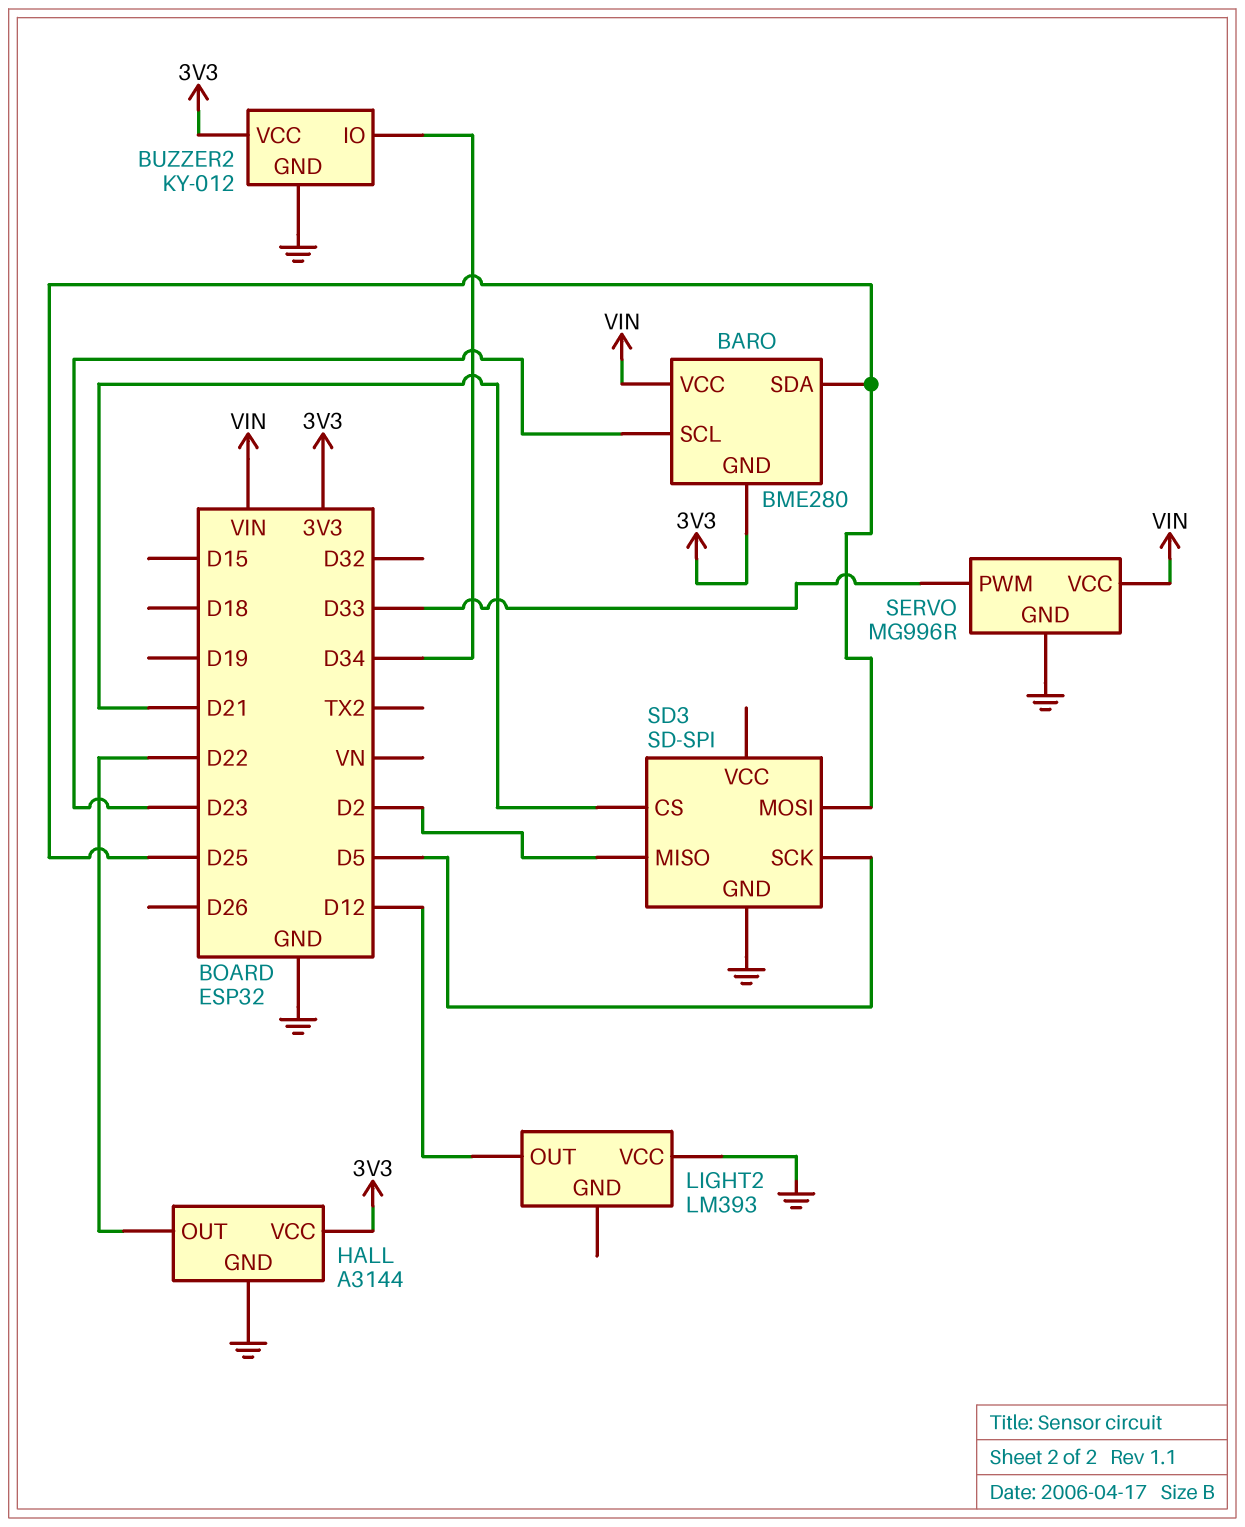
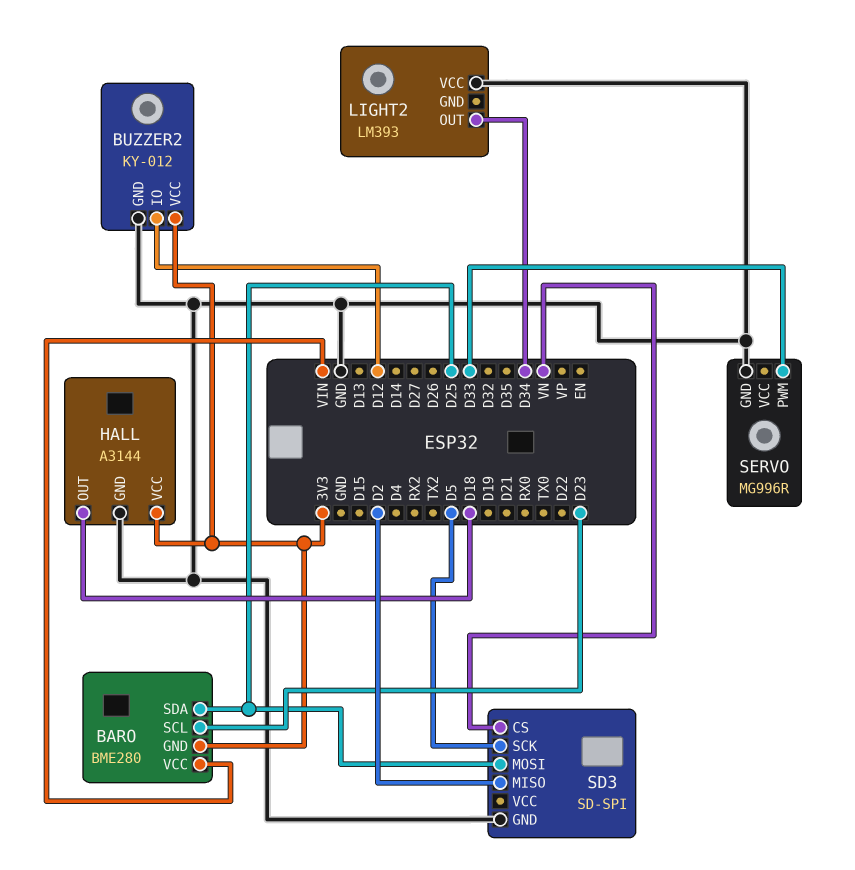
BUZZER2 pin IO: D34 -> D12
HALL pin OUT: D22 -> D18
LIGHT2 pin OUT: D12 -> D34
SD3 pin CS: D21 -> VN
SERVO pin VCC: VIN -> none

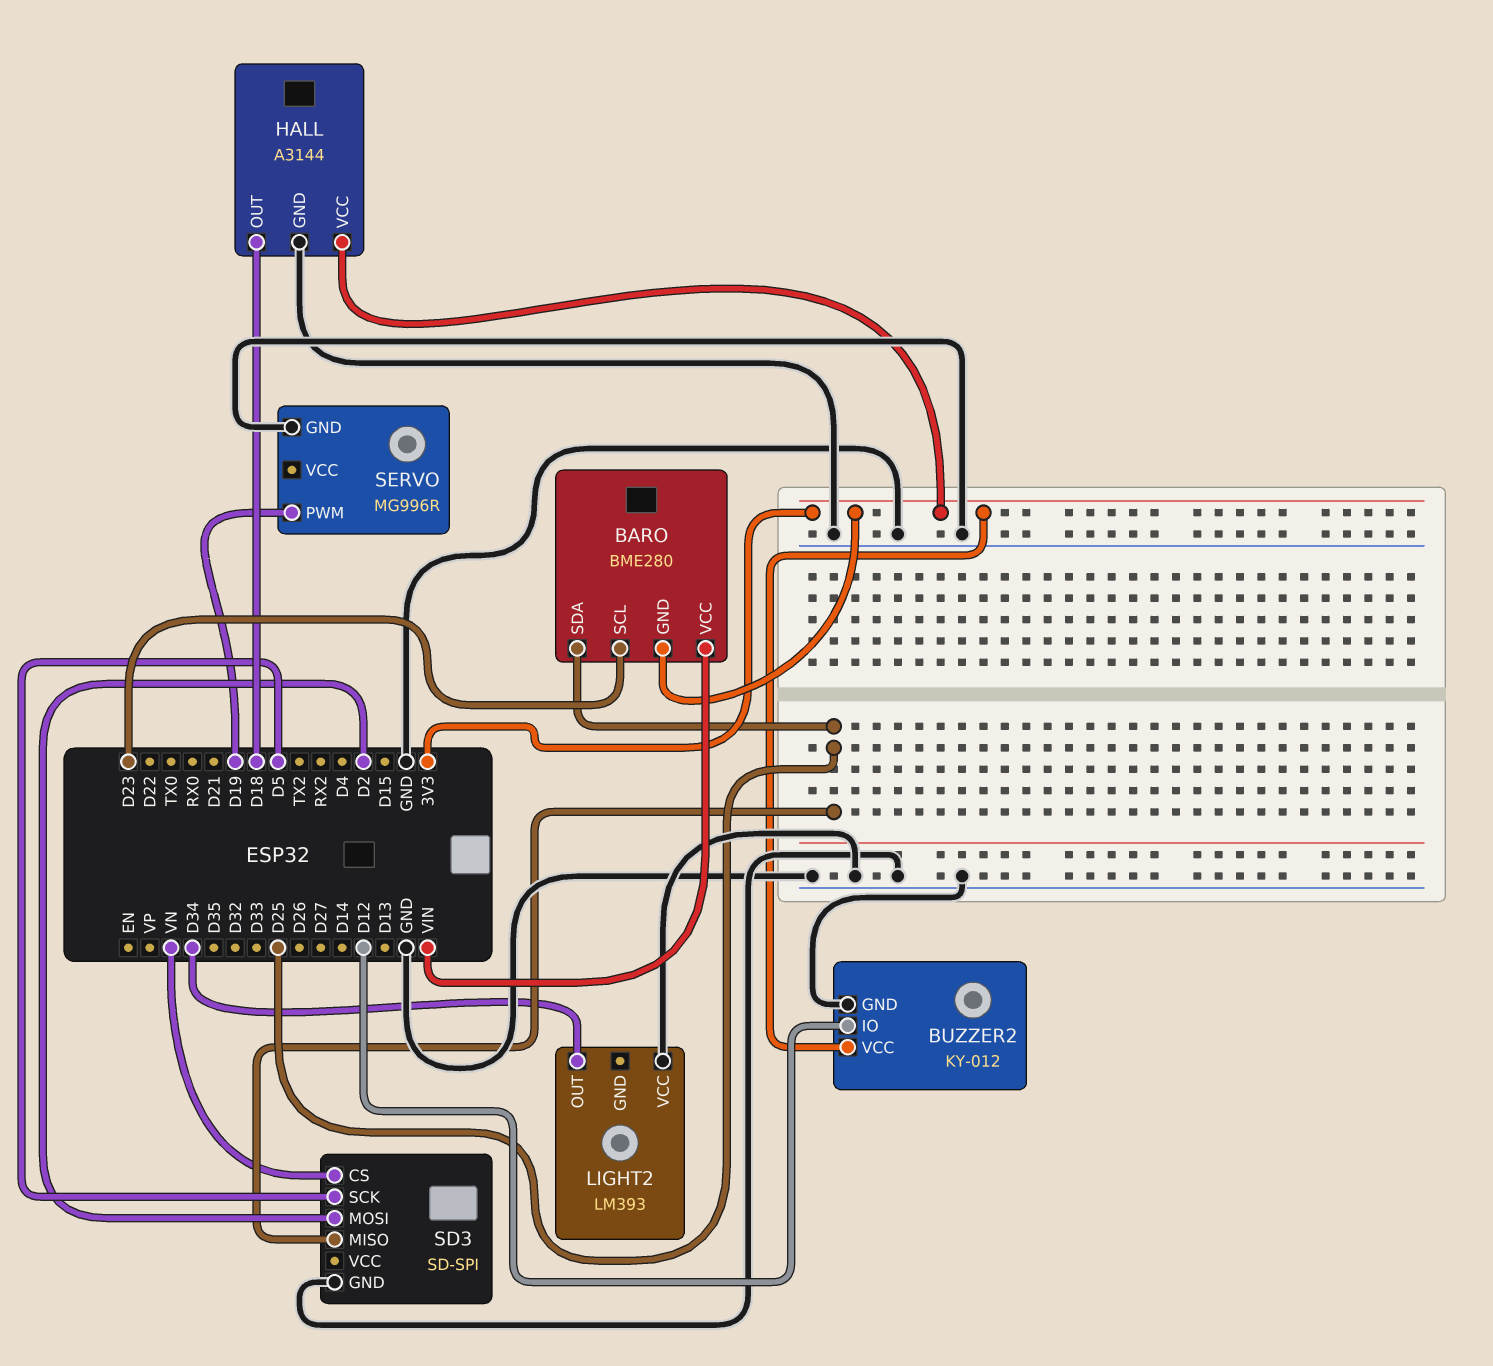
SD3 pin MISO: D2 -> D25
SD3 pin MOSI: D25 -> D2
SERVO pin PWM: D33 -> D19

